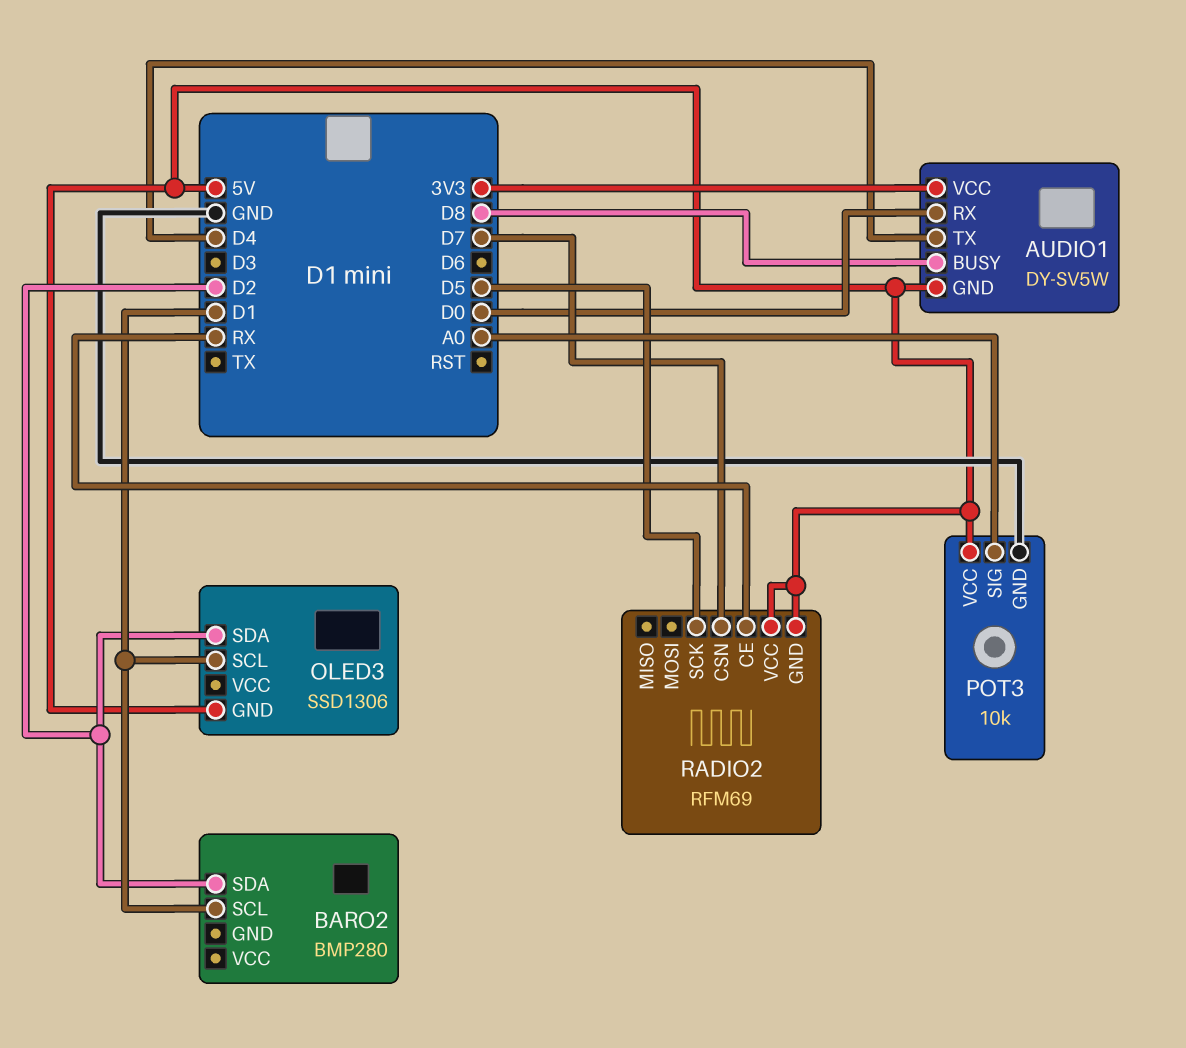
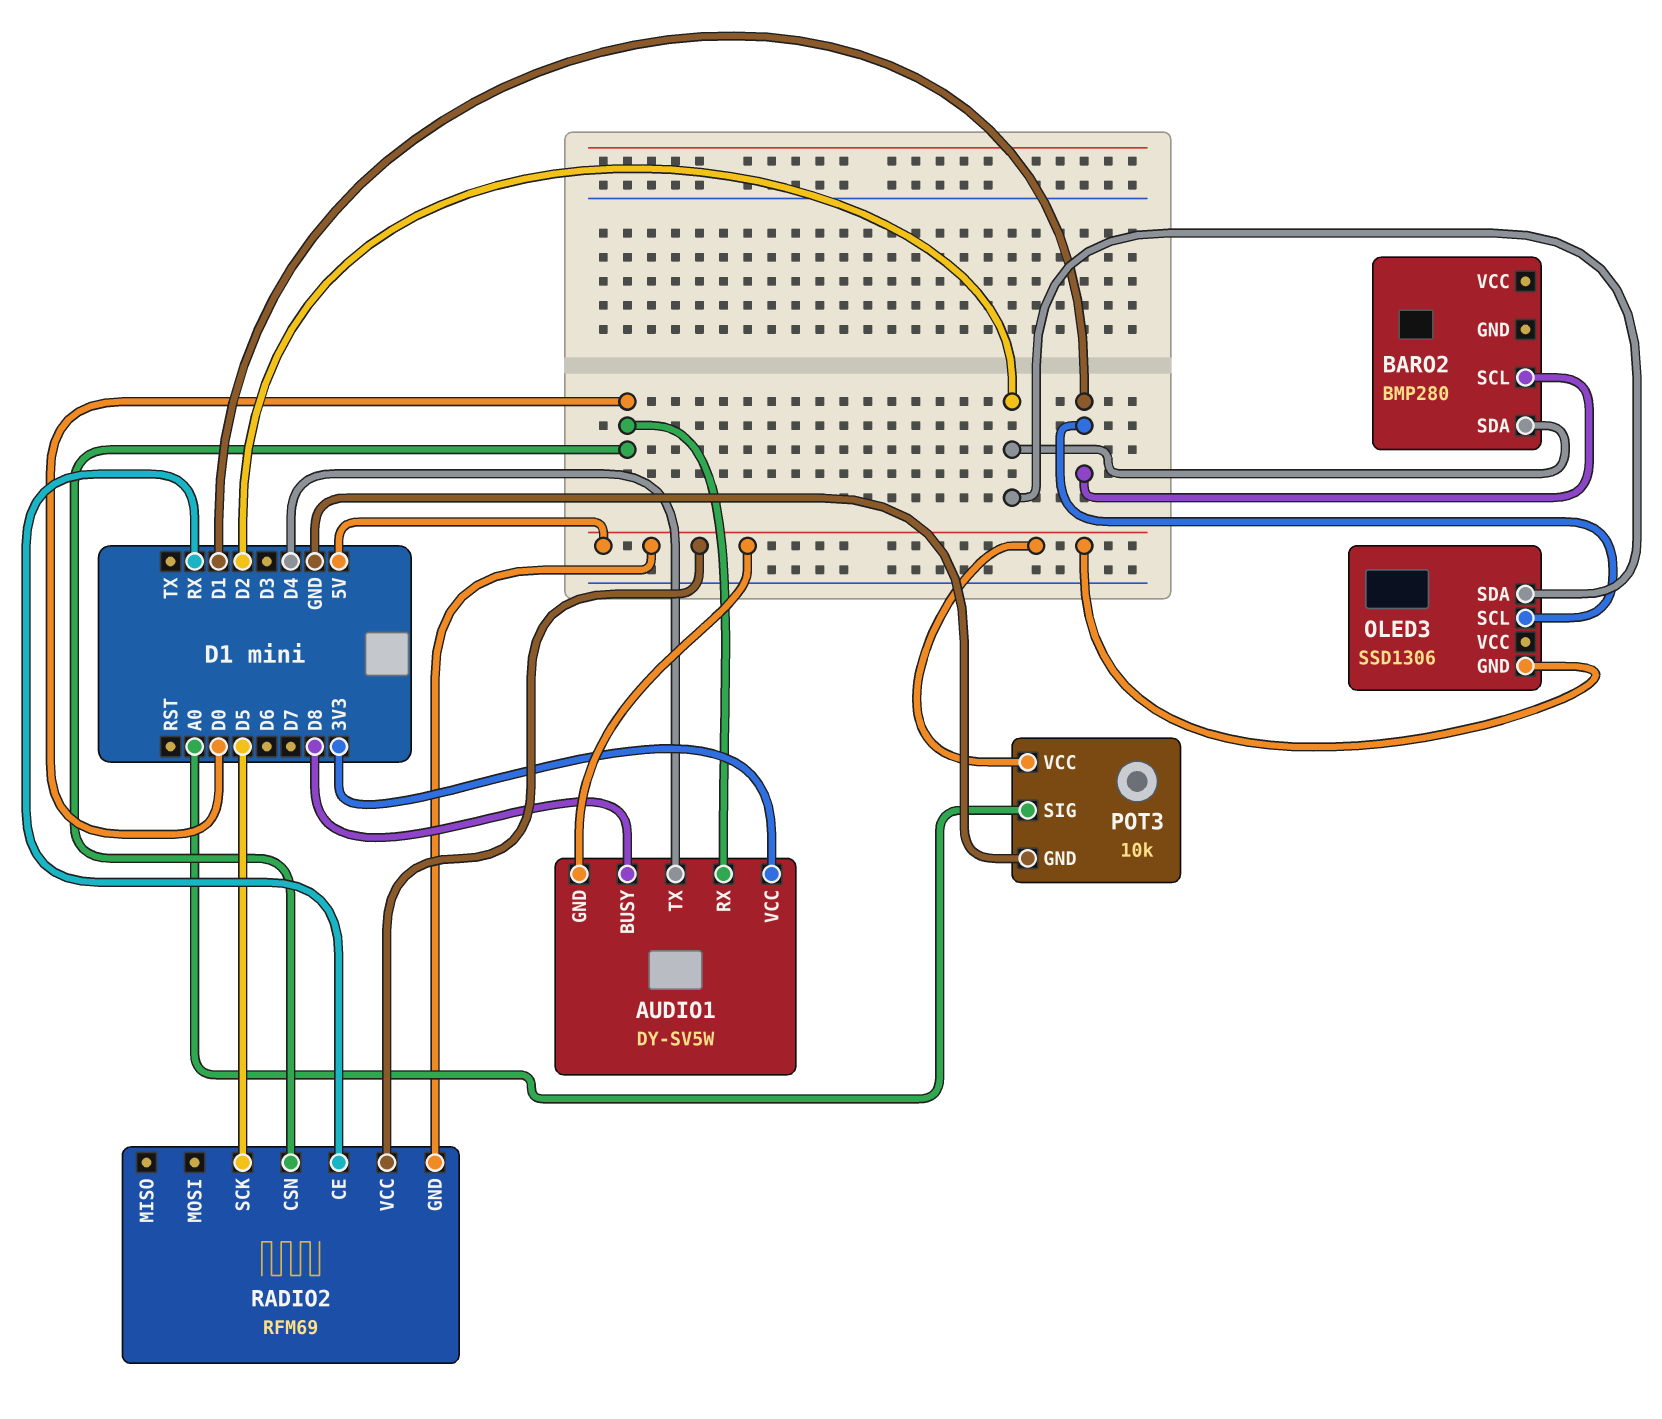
RADIO2 pin CSN: D7 -> D0

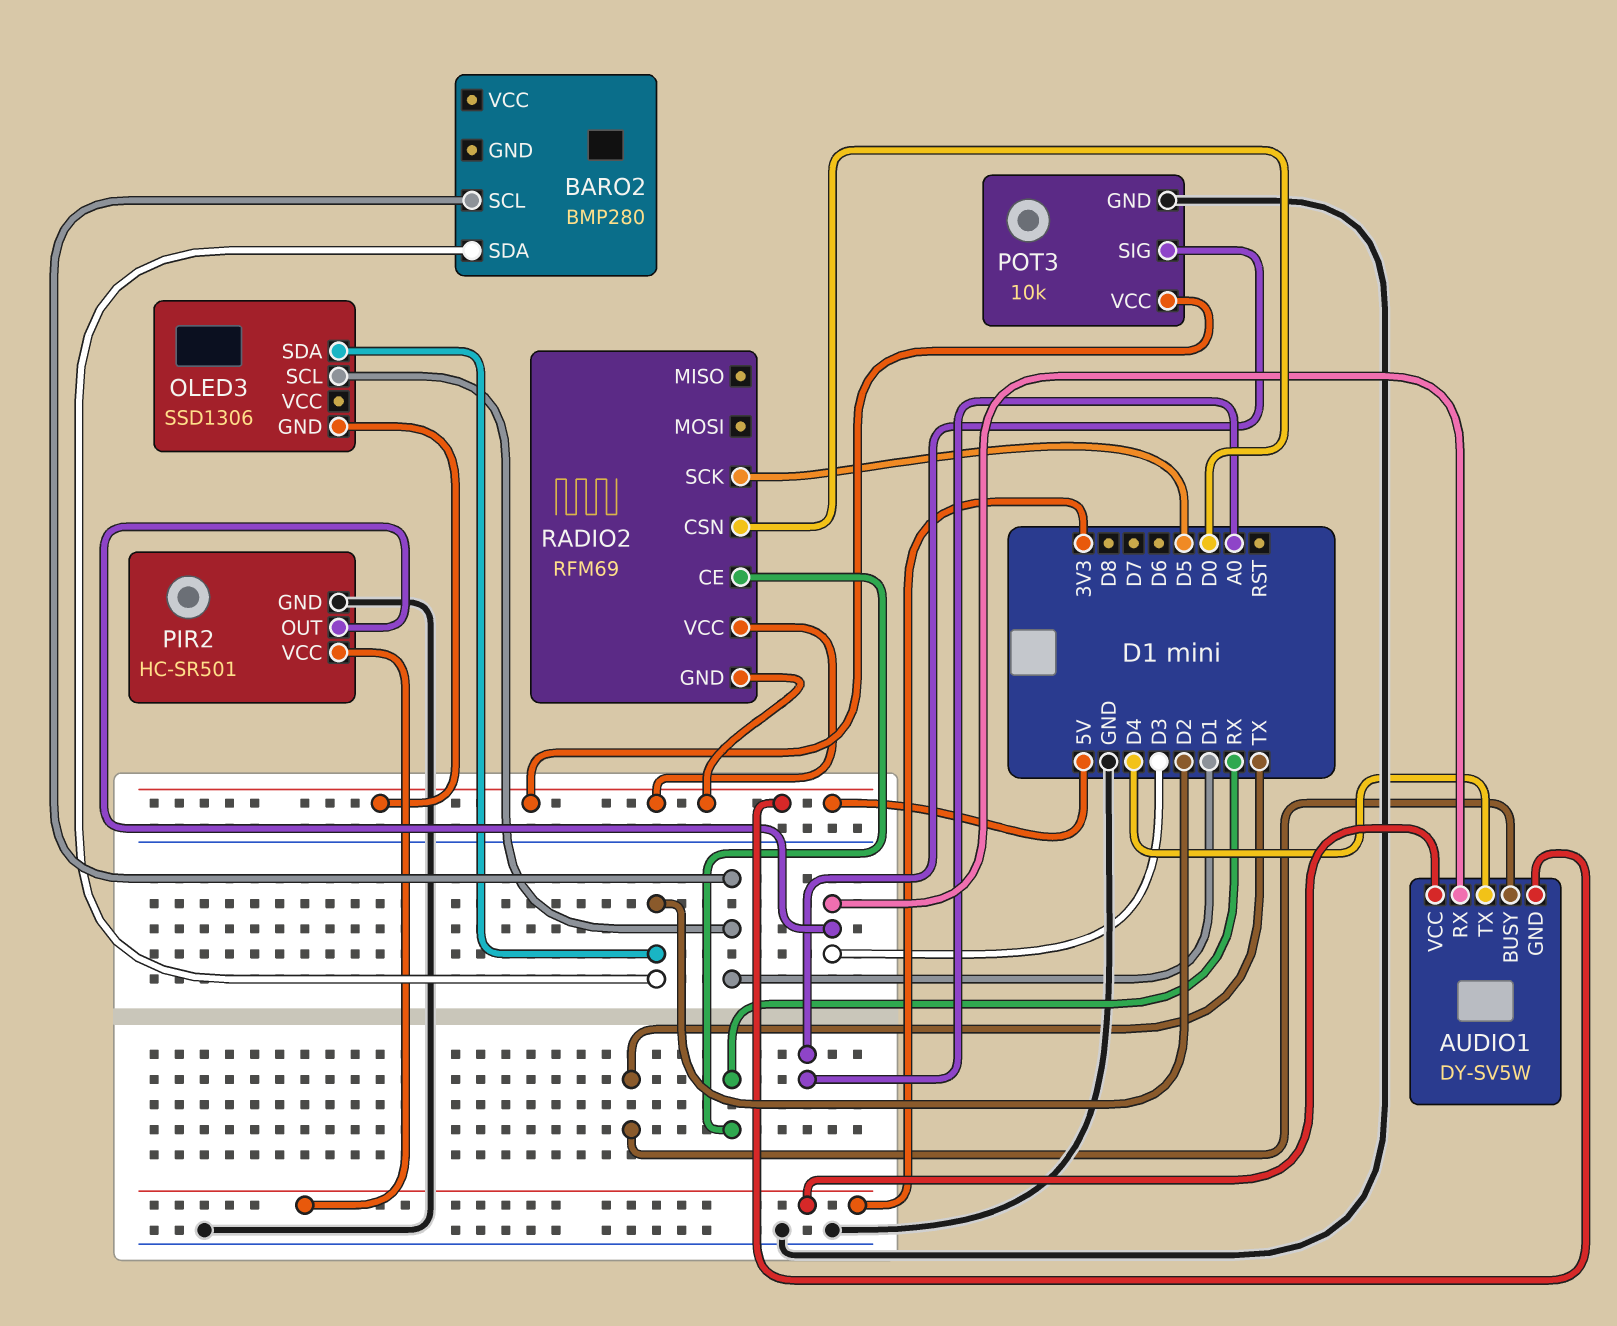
AUDIO1 pin BUSY: D8 -> TX
AUDIO1 pin RX: D0 -> D3
PIR2: none -> HC-SR501
PIR2 pin GND: none -> GND
PIR2 pin OUT: none -> D3
PIR2 pin VCC: none -> 3V3

